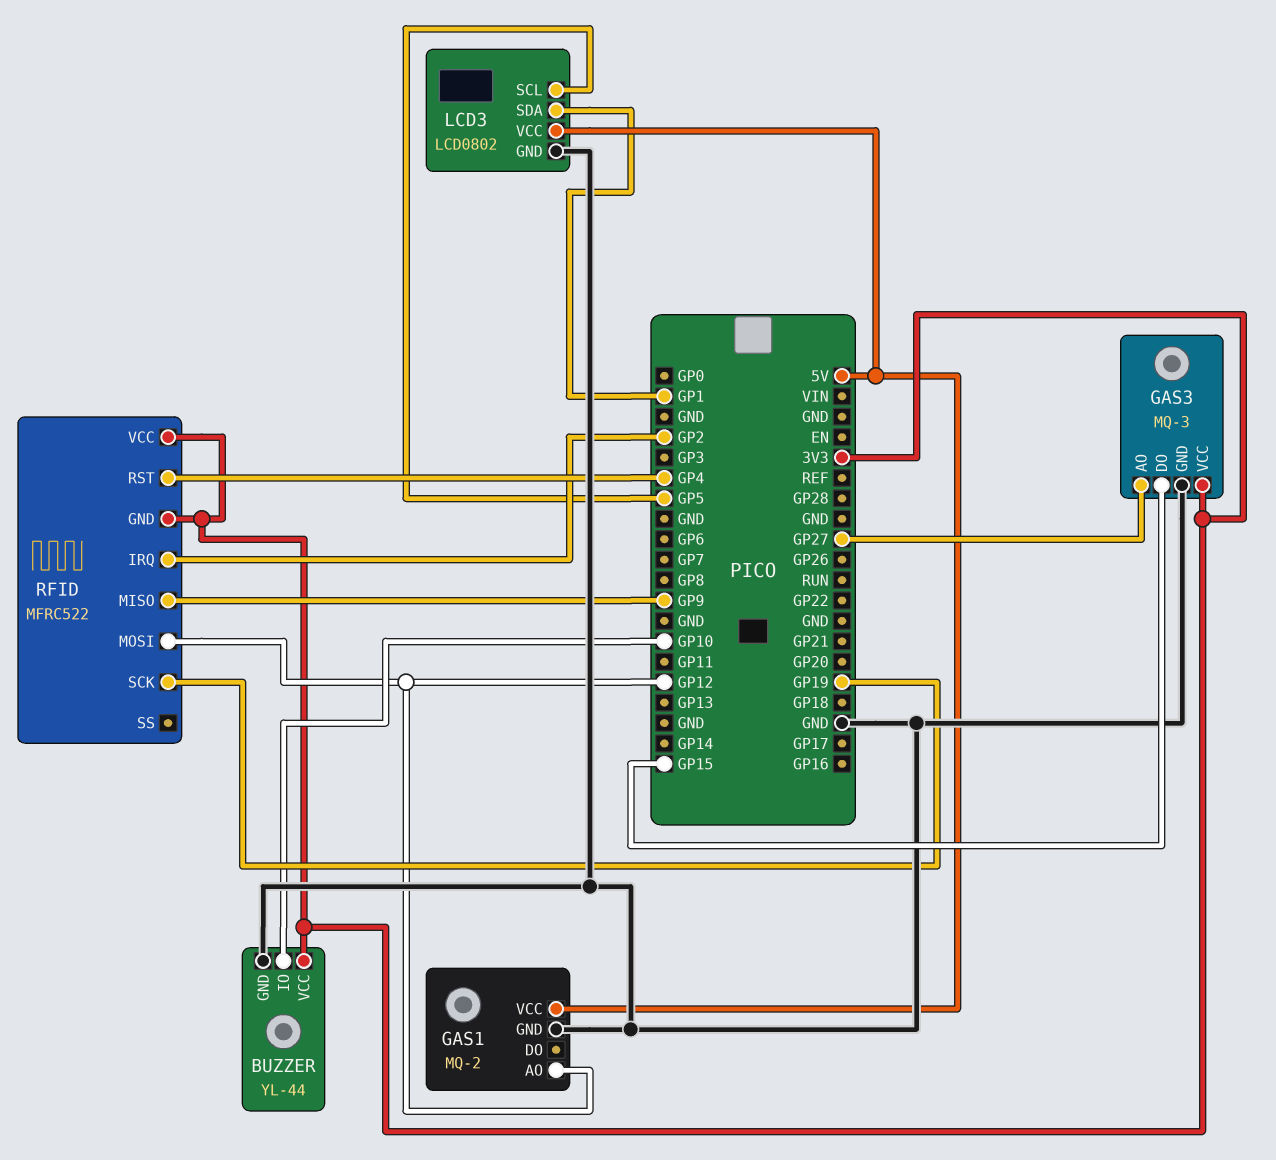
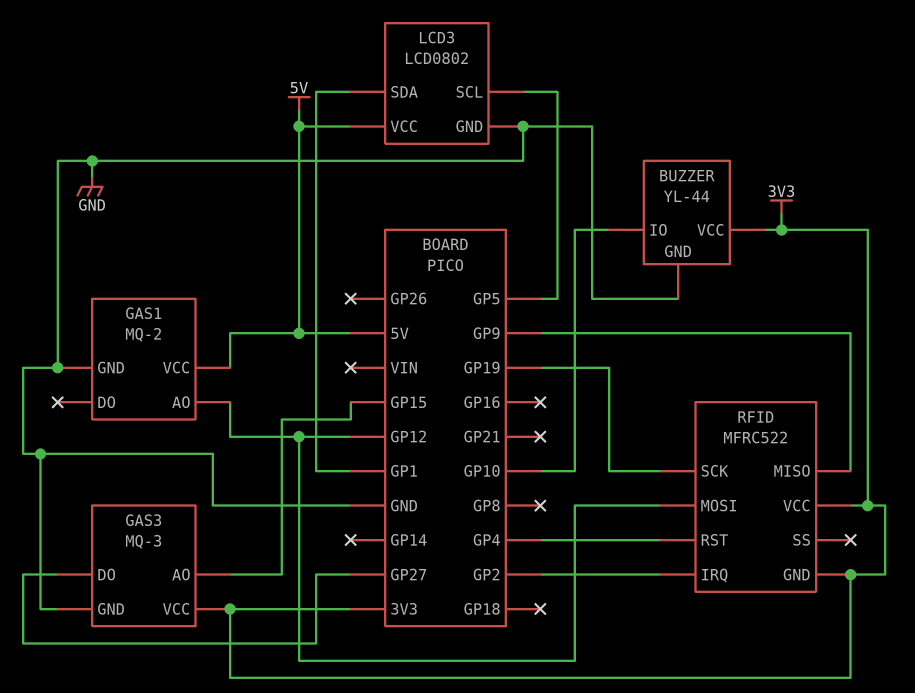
GAS3 pin AO: GP27 -> GP15
GAS3 pin DO: GP15 -> GP27

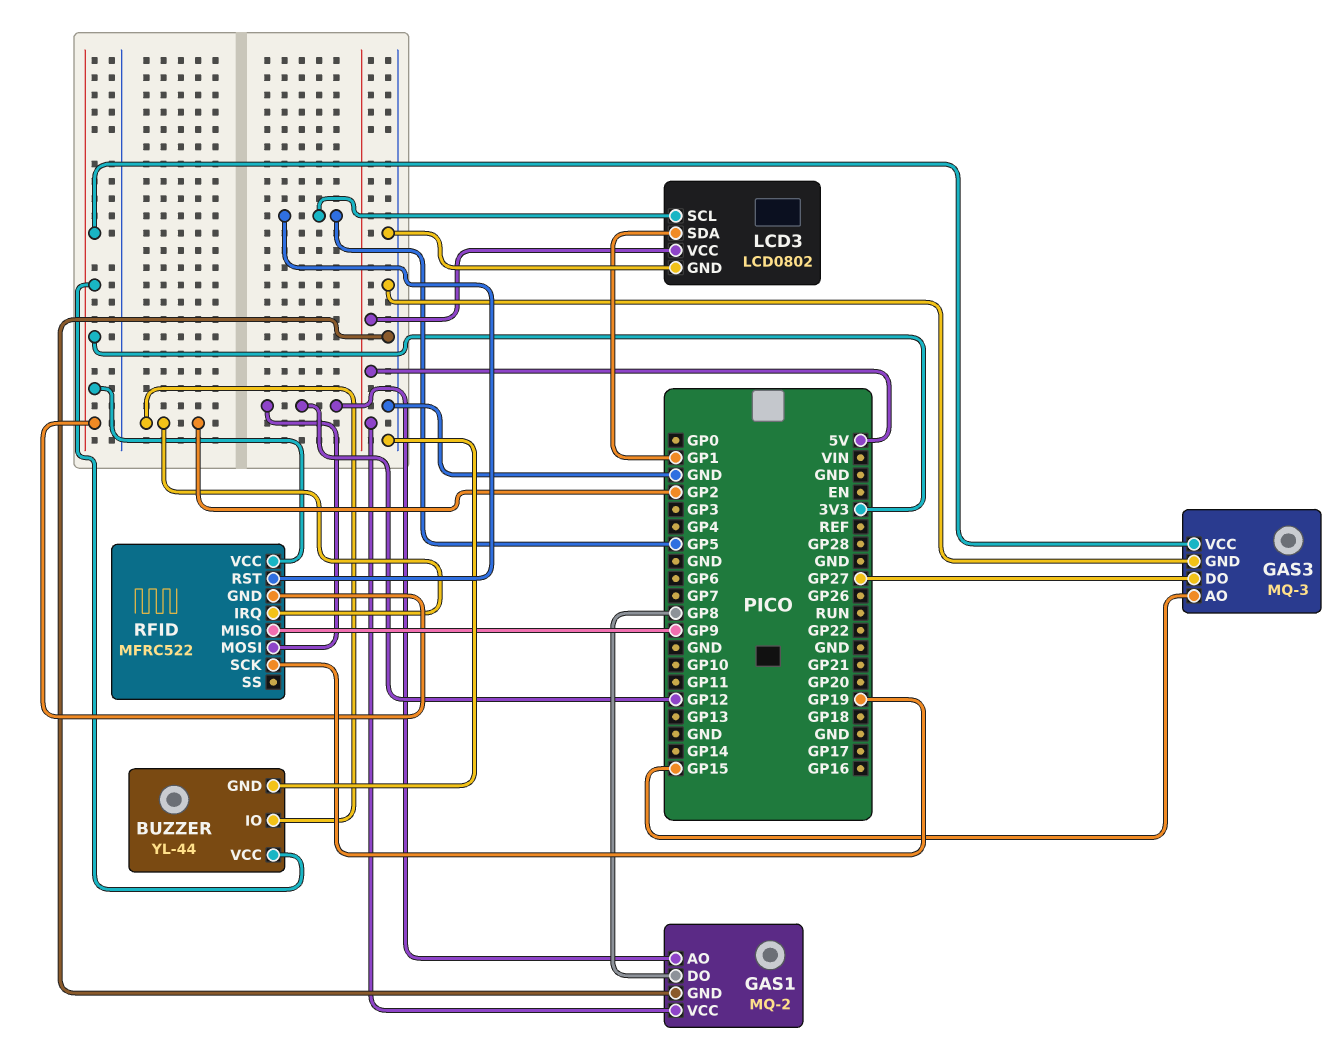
BUZZER pin IO: GP10 -> GP2
GAS1 pin DO: none -> GP8
RFID pin RST: GP4 -> GP5

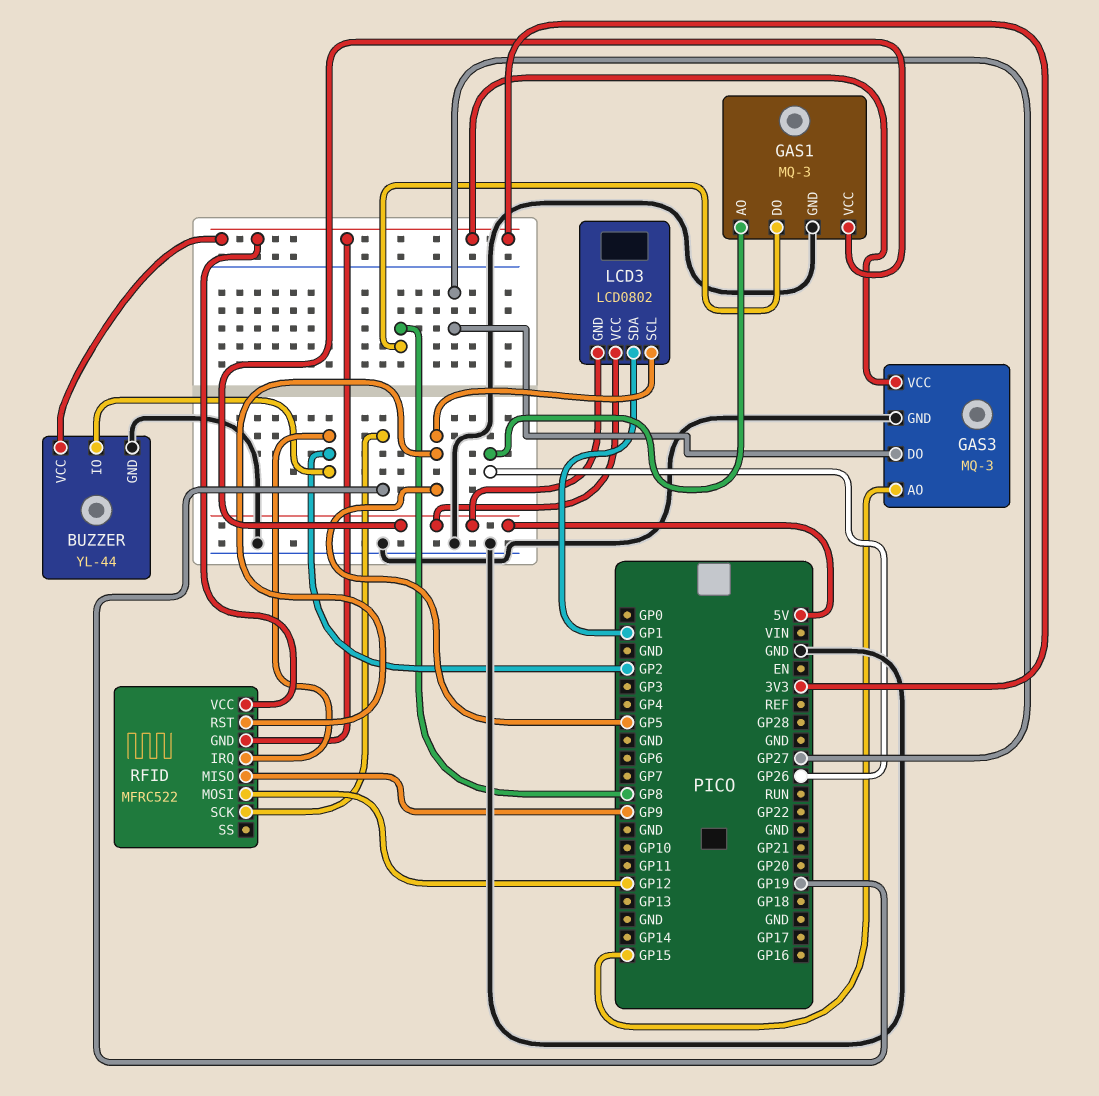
GAS1: MQ-2 -> MQ-3
GAS1 pin AO: GP12 -> GP26
LCD3 pin GND: GND -> 5V

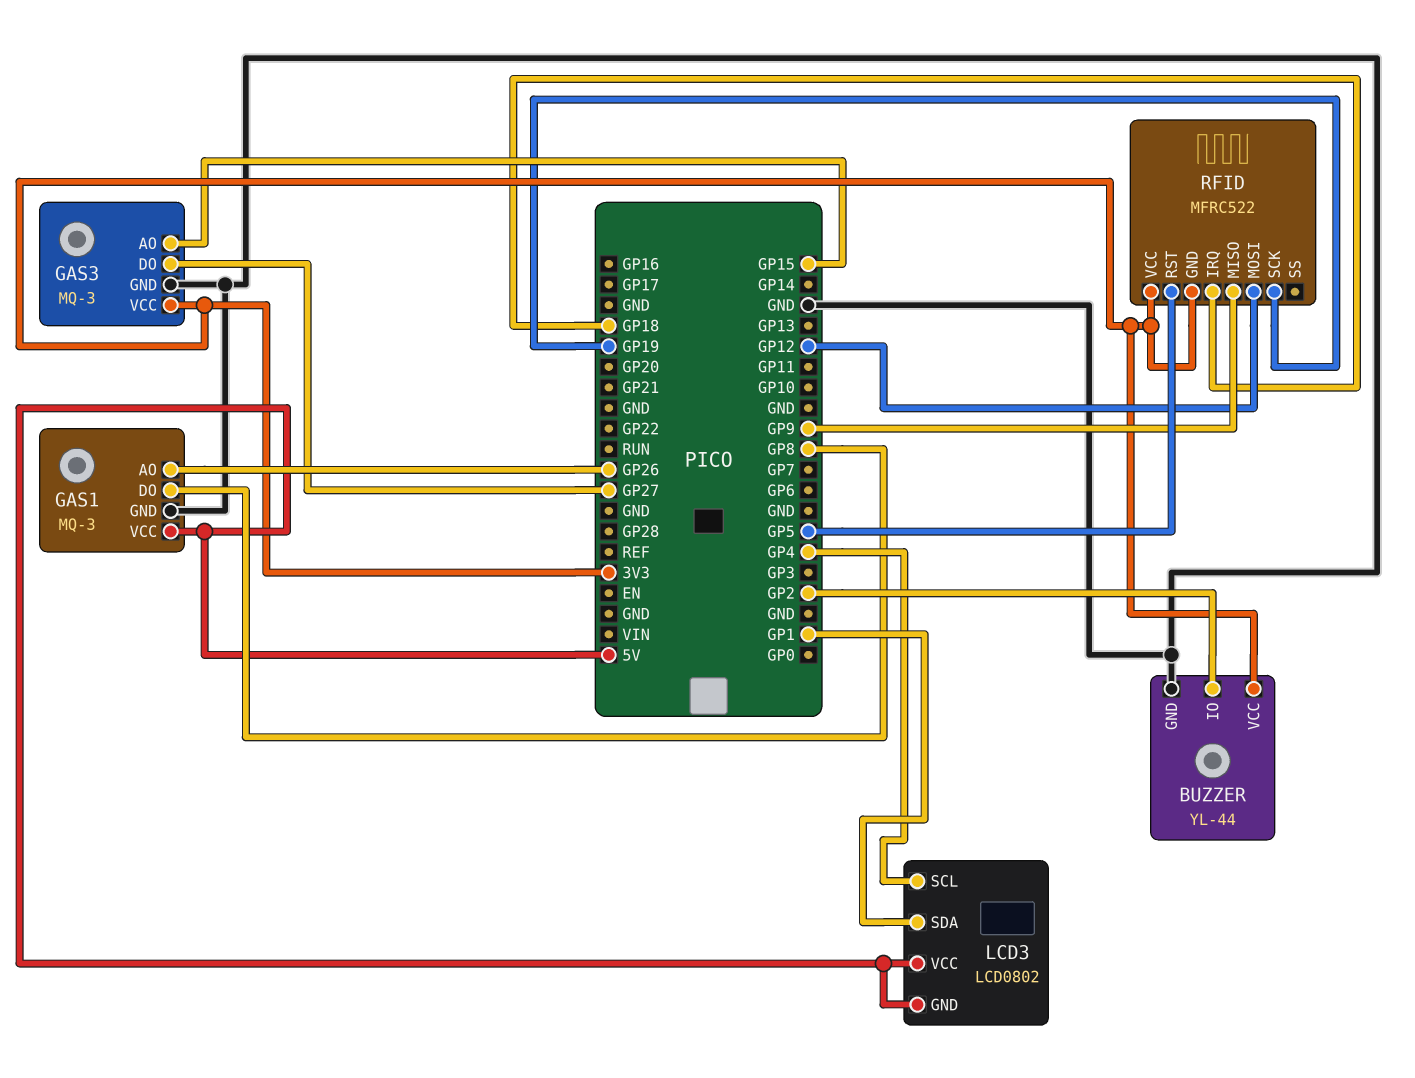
LCD3 pin SCL: GP5 -> GP4
RFID pin IRQ: GP2 -> GP18

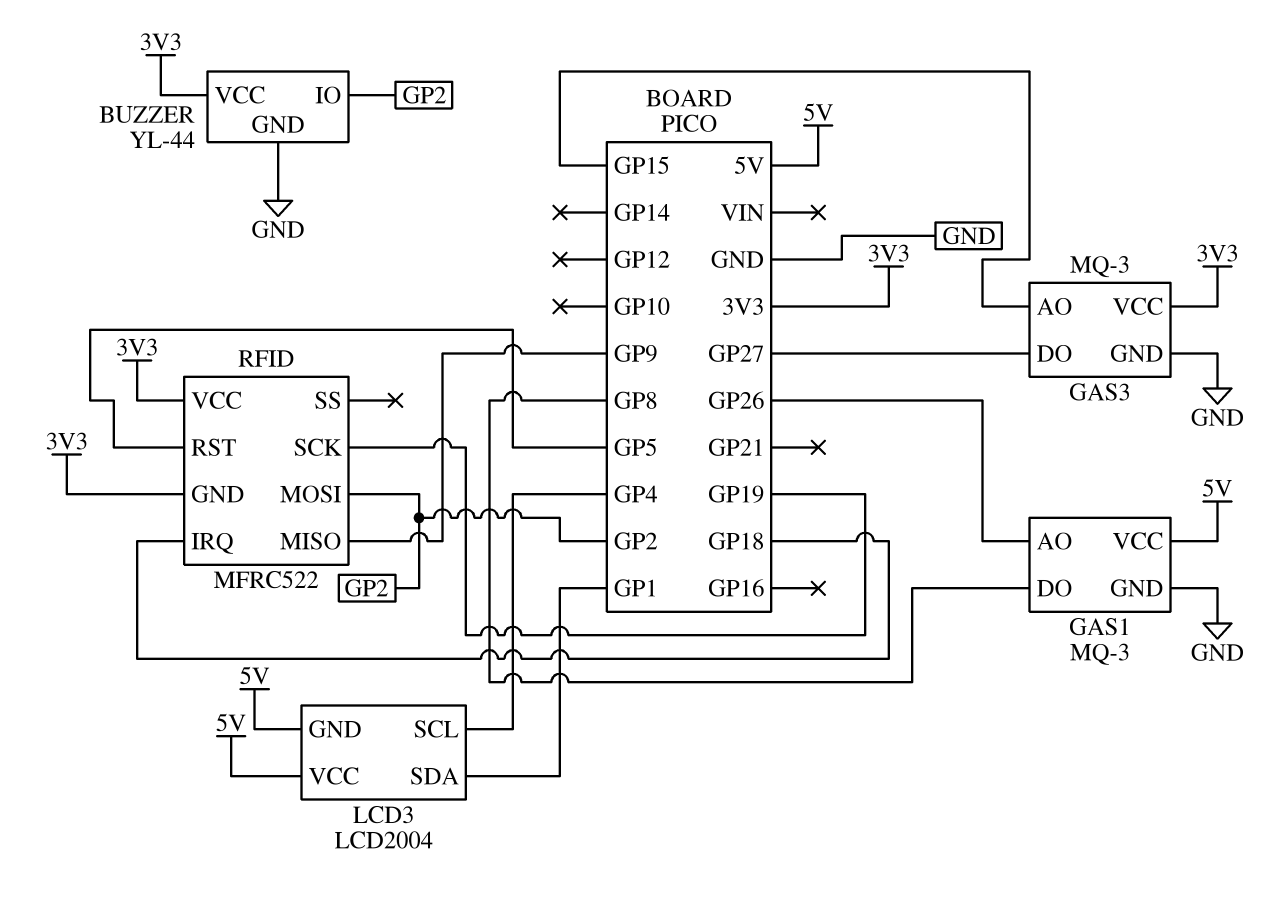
LCD3: LCD0802 -> LCD2004
RFID pin MOSI: GP12 -> GP2

